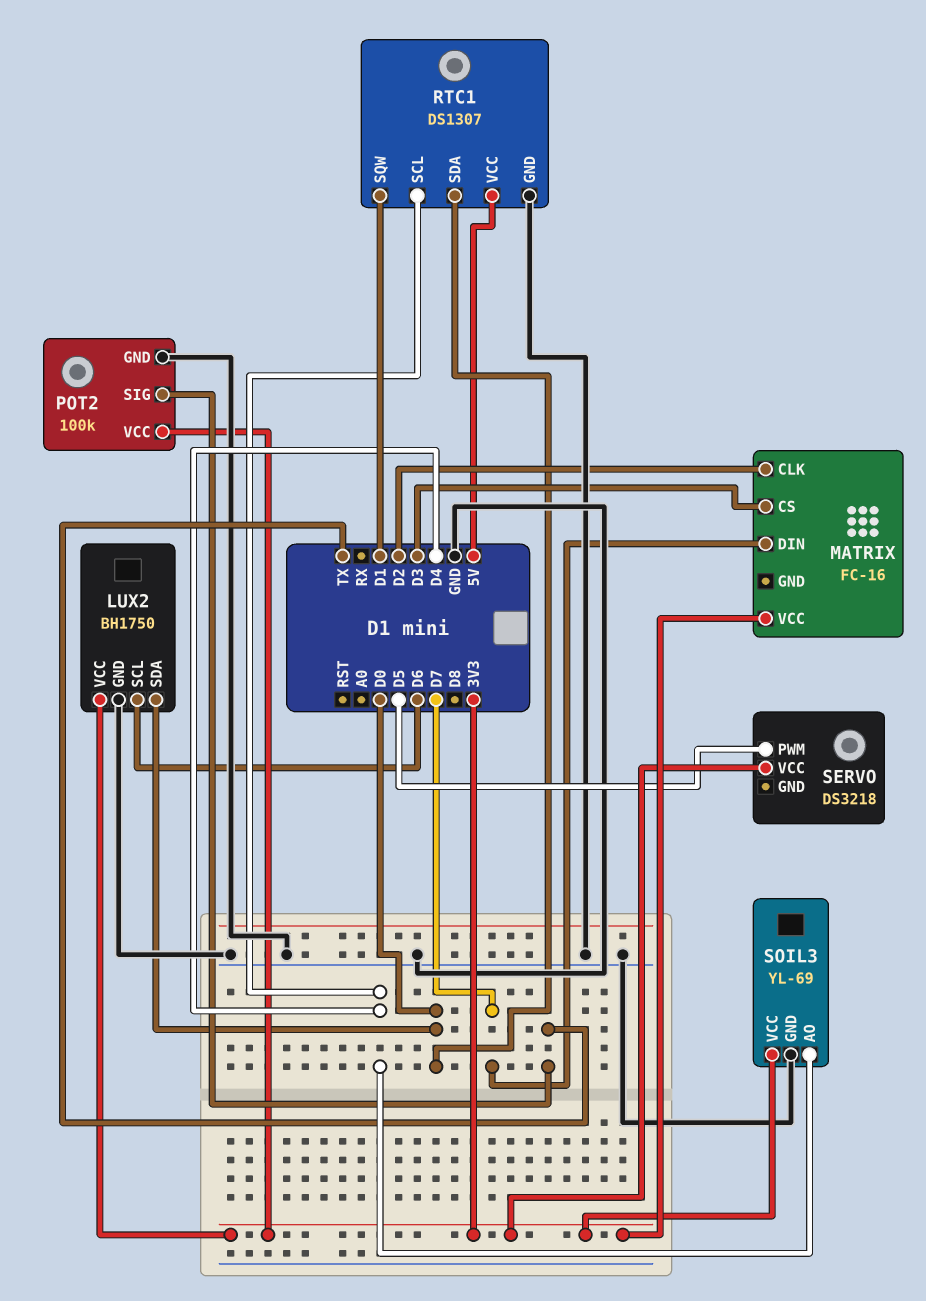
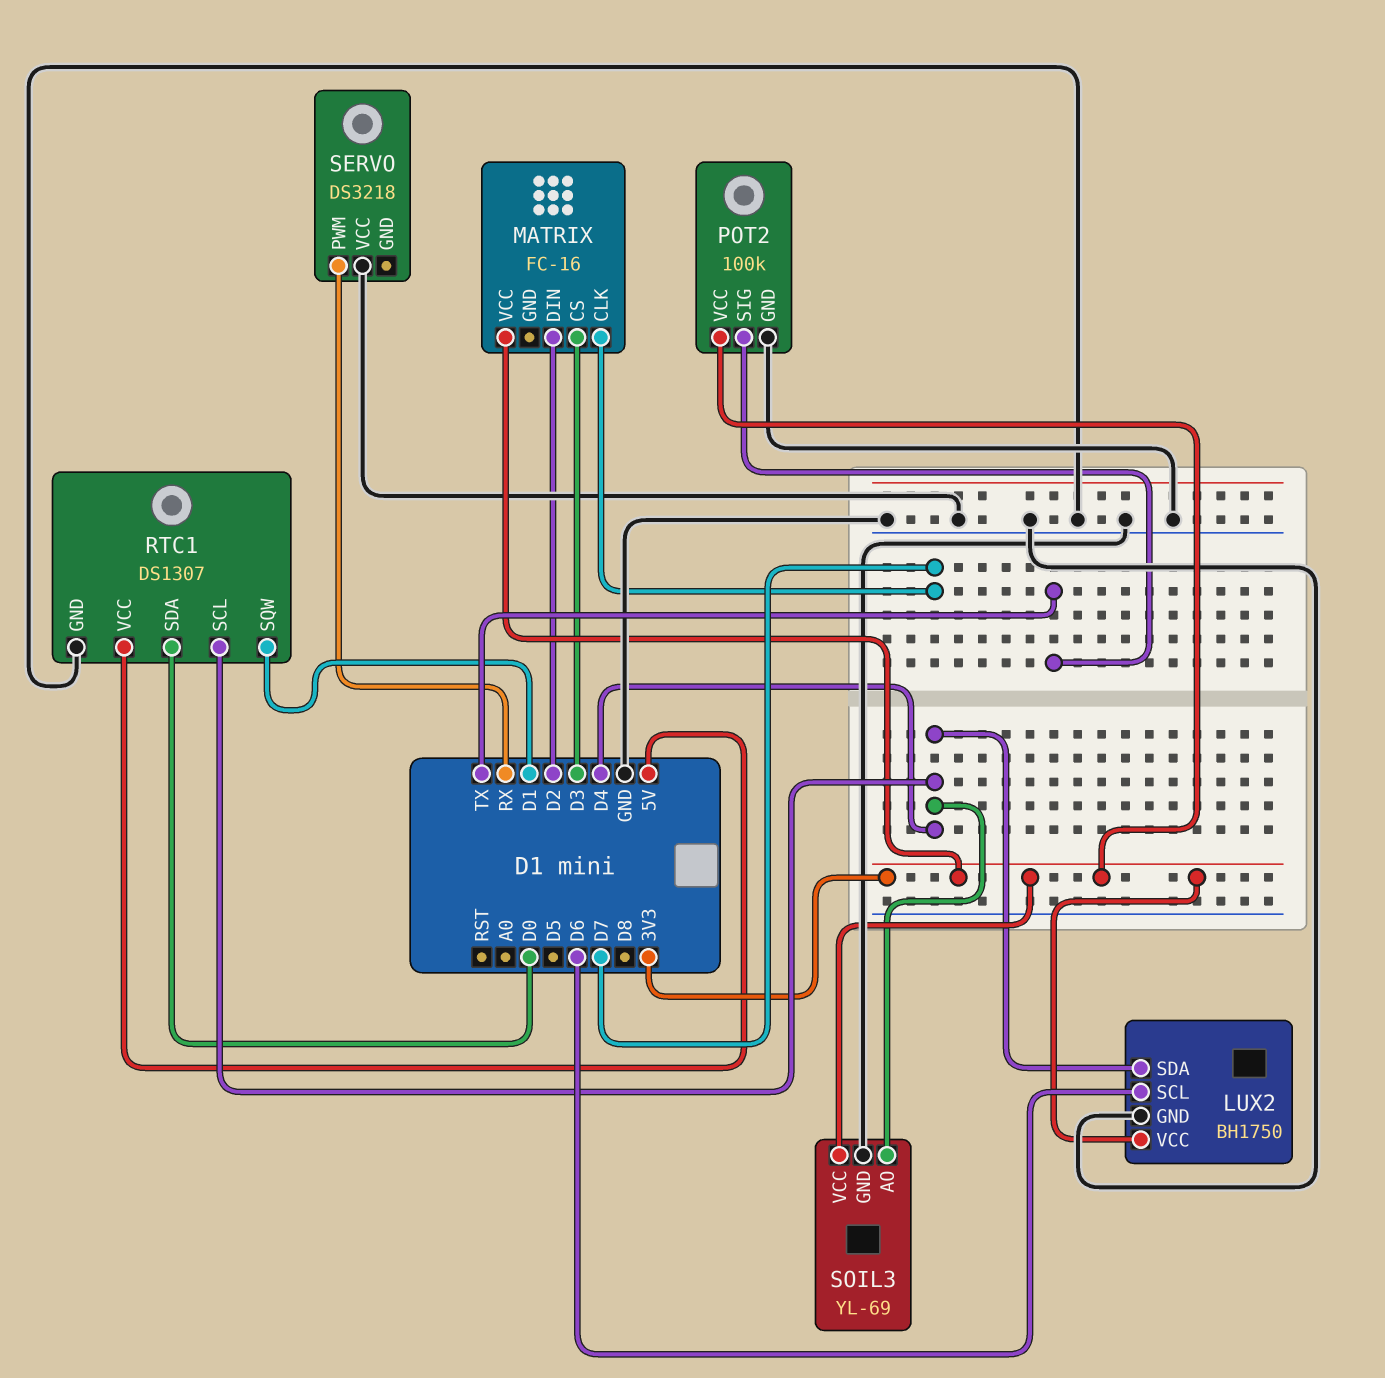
LUX2 pin SDA: D0 -> D4
MATRIX pin CLK: D2 -> D7
MATRIX pin DIN: D7 -> D2
SERVO pin PWM: D5 -> RX
SERVO pin VCC: 3V3 -> GND

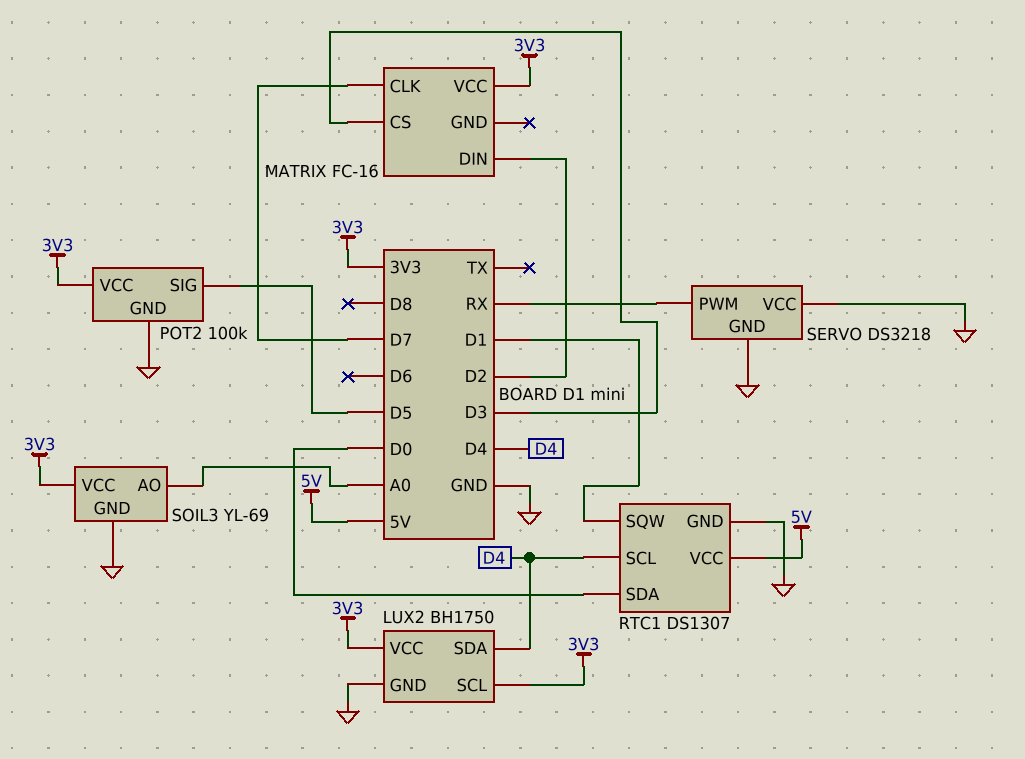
LUX2 pin SCL: D6 -> 3V3
POT2 pin SIG: TX -> D5
SERVO pin GND: none -> GND
SOIL3 pin AO: D4 -> A0

